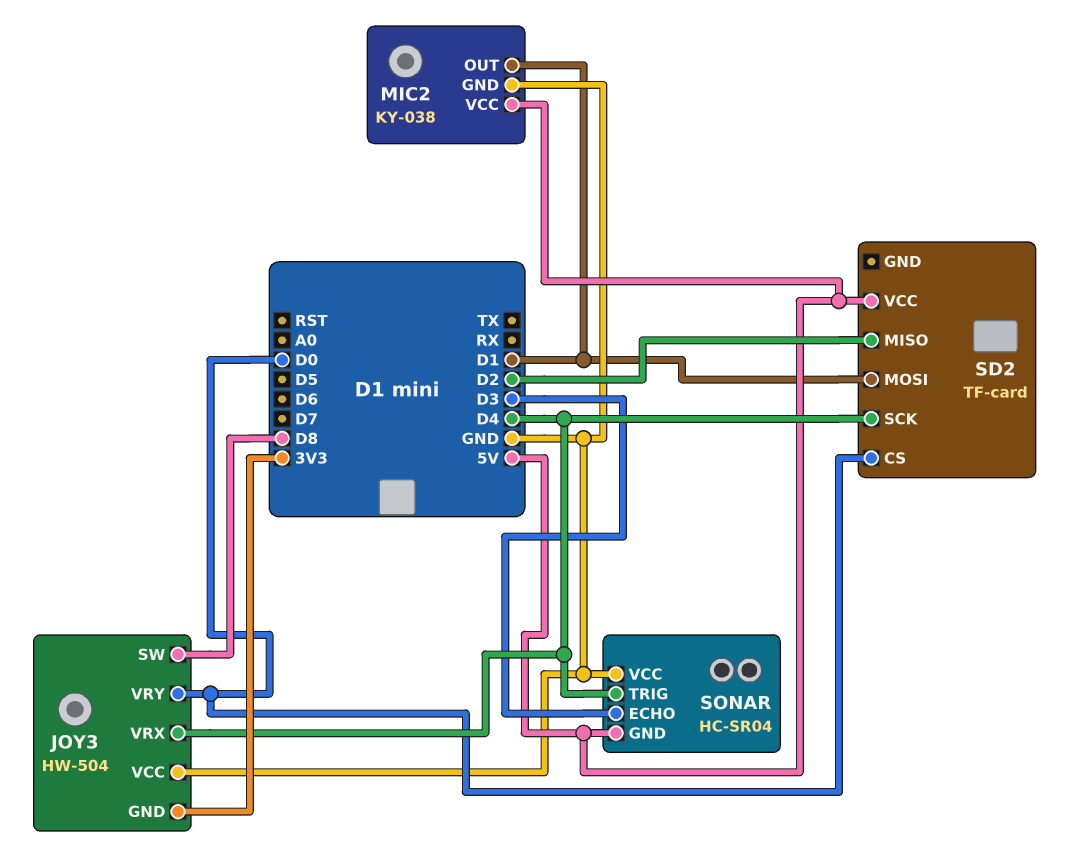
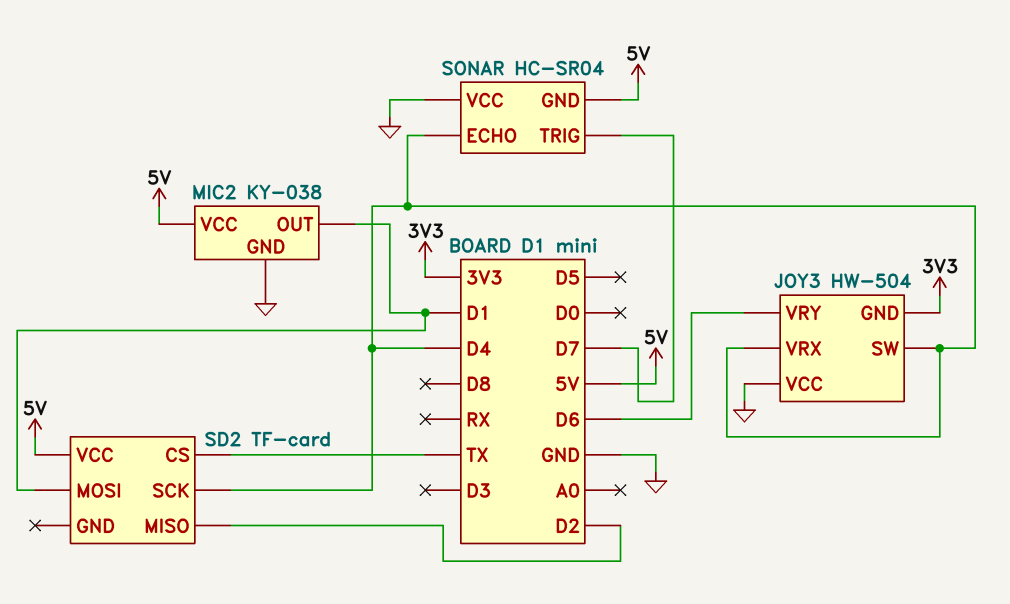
JOY3 pin SW: D8 -> D4
JOY3 pin VRY: D0 -> D6
SD2 pin CS: D0 -> TX
SONAR pin ECHO: D3 -> D4
SONAR pin TRIG: D4 -> D7

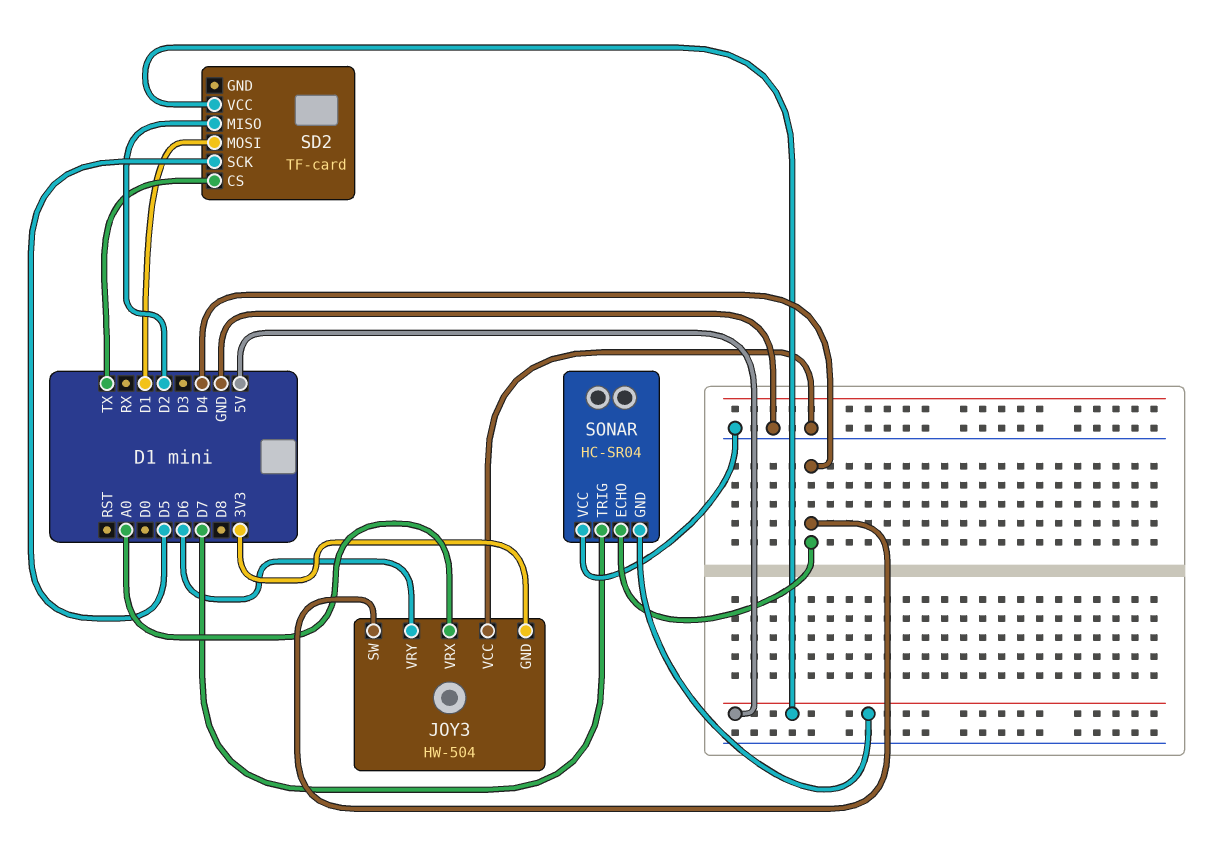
JOY3 pin VRX: D4 -> A0
MIC2: KY-038 -> none
MIC2 pin GND: GND -> none
MIC2 pin OUT: D1 -> none
MIC2 pin VCC: 5V -> none
SD2 pin SCK: D4 -> D5

